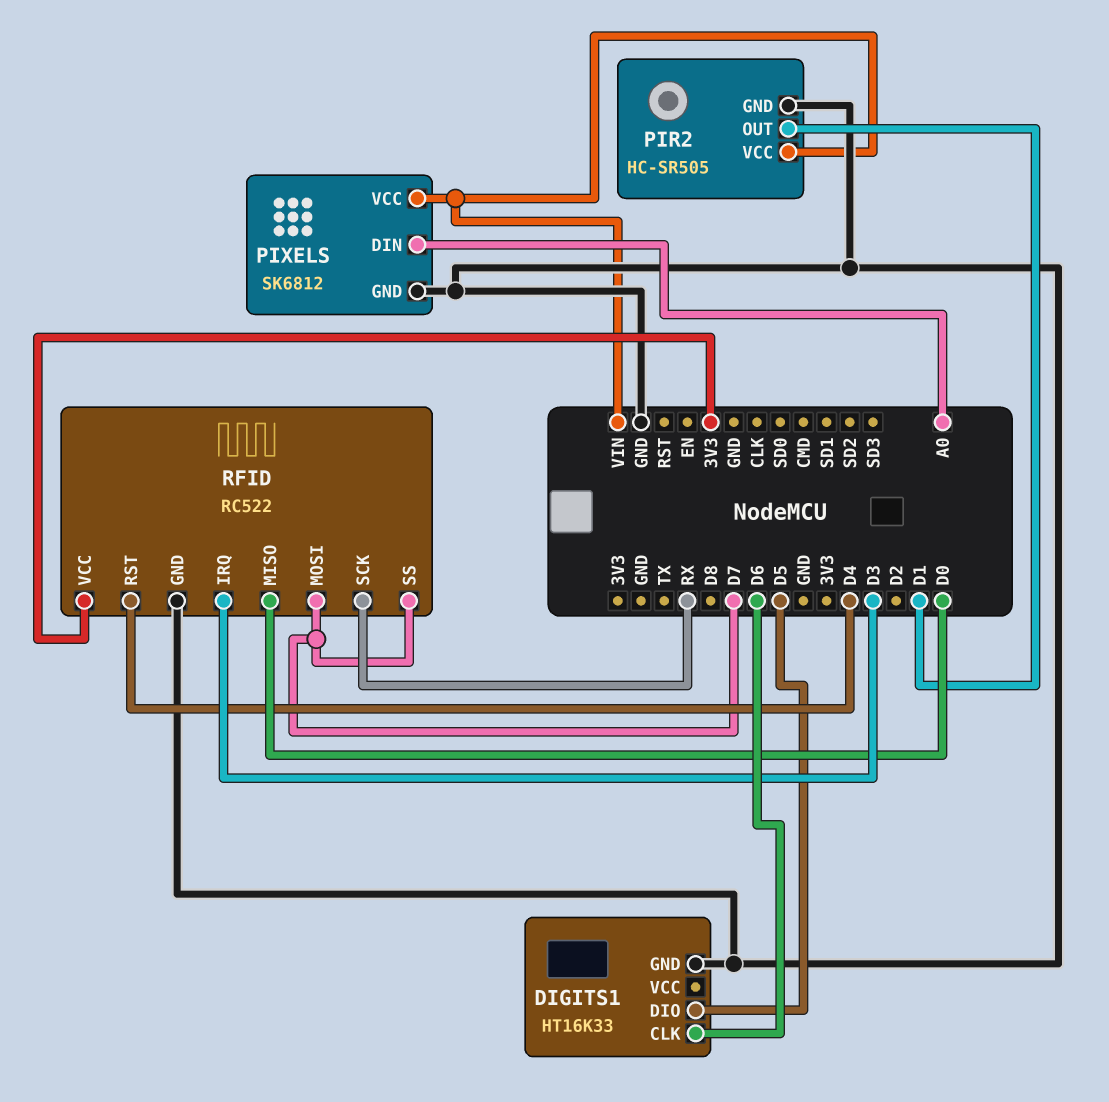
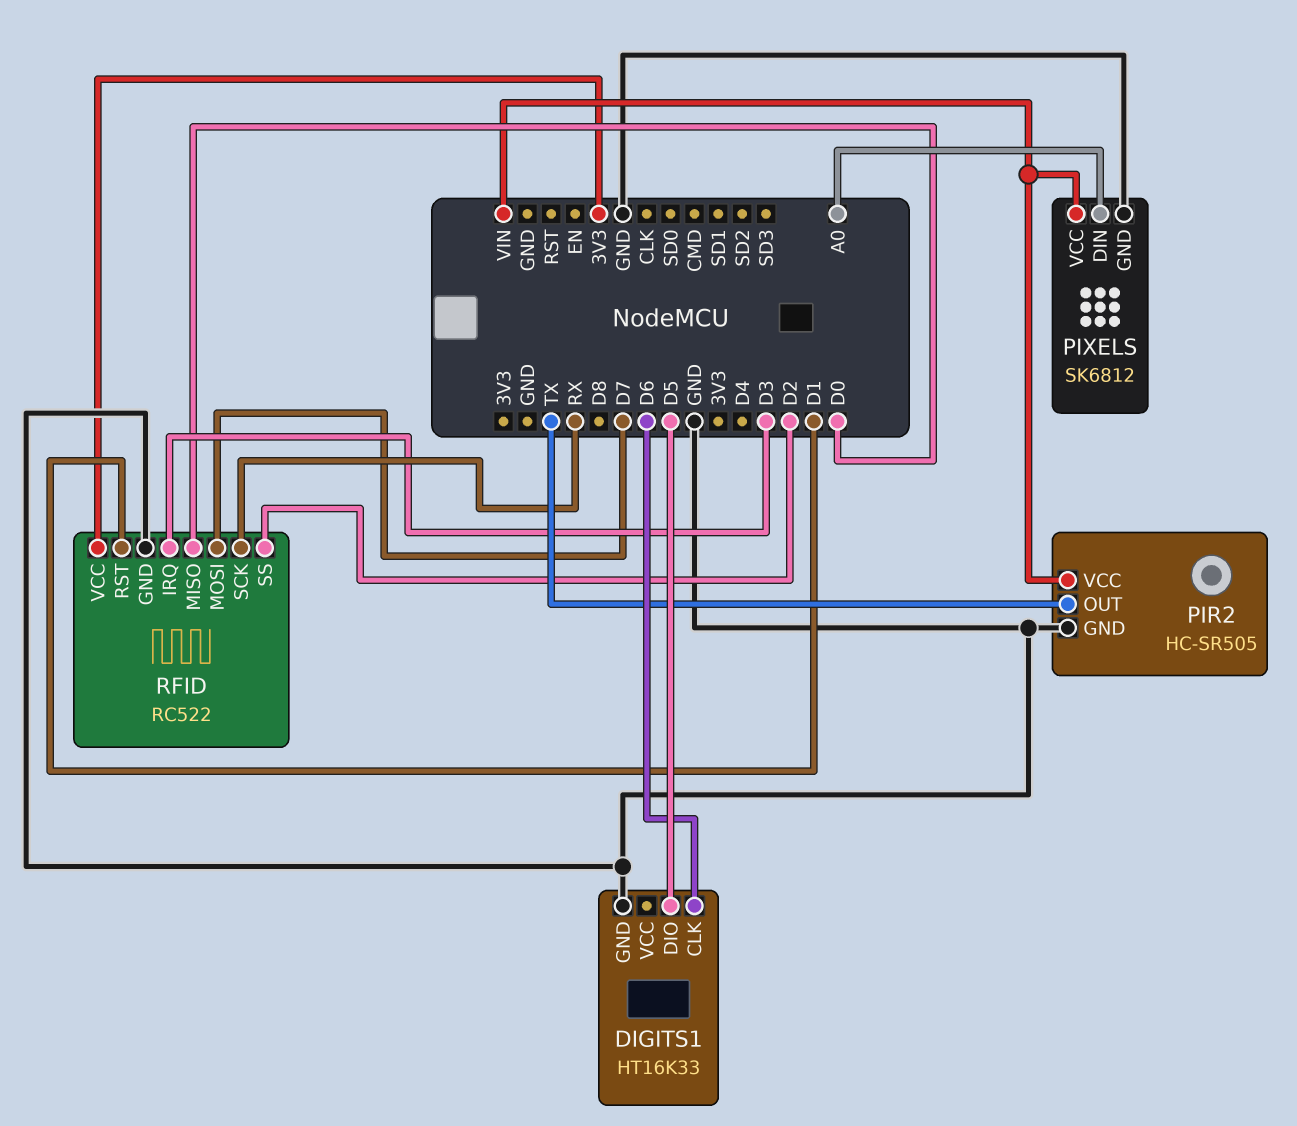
PIR2 pin OUT: D1 -> TX
RFID pin RST: D4 -> D1
RFID pin SS: D7 -> D2

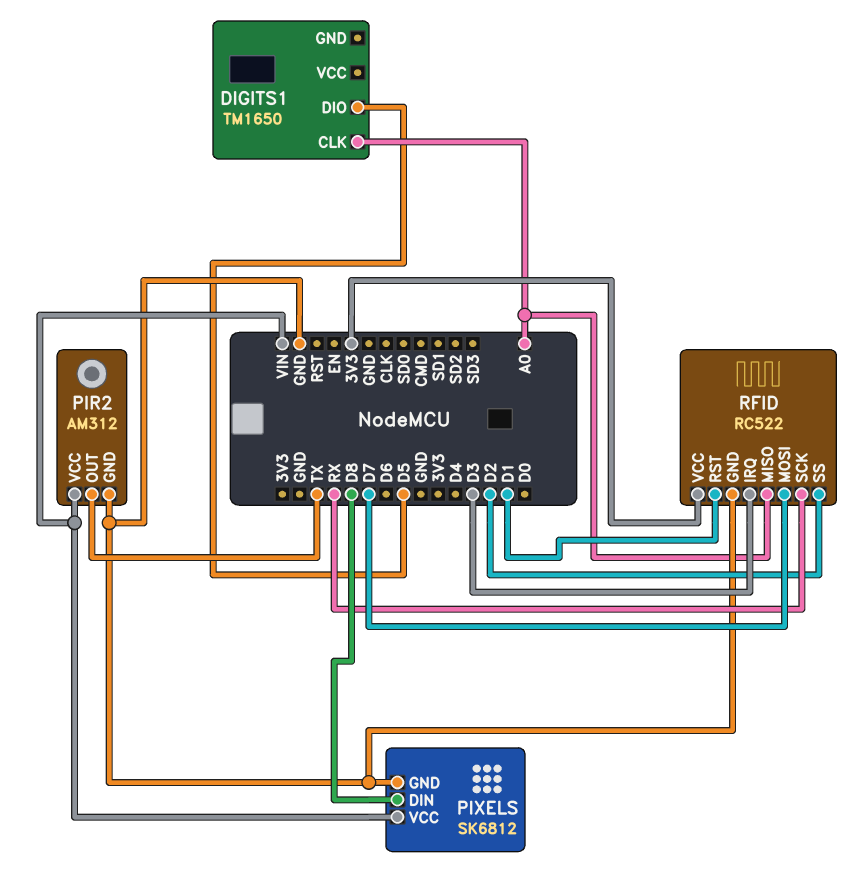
DIGITS1: HT16K33 -> TM1650
DIGITS1 pin CLK: D6 -> A0
DIGITS1 pin GND: GND -> none
PIR2: HC-SR505 -> AM312
PIXELS pin DIN: A0 -> D8
RFID pin MISO: D0 -> A0

